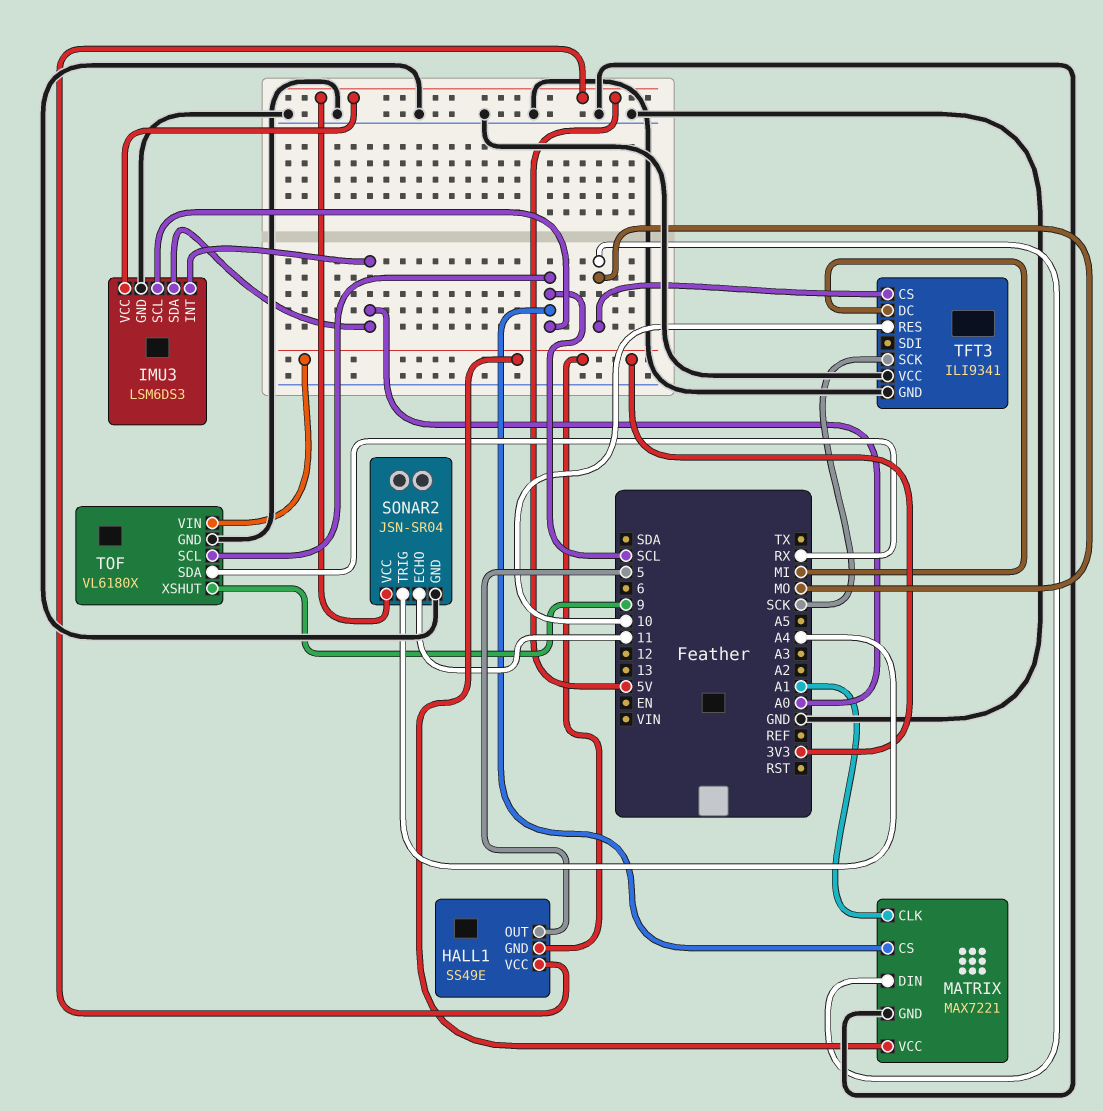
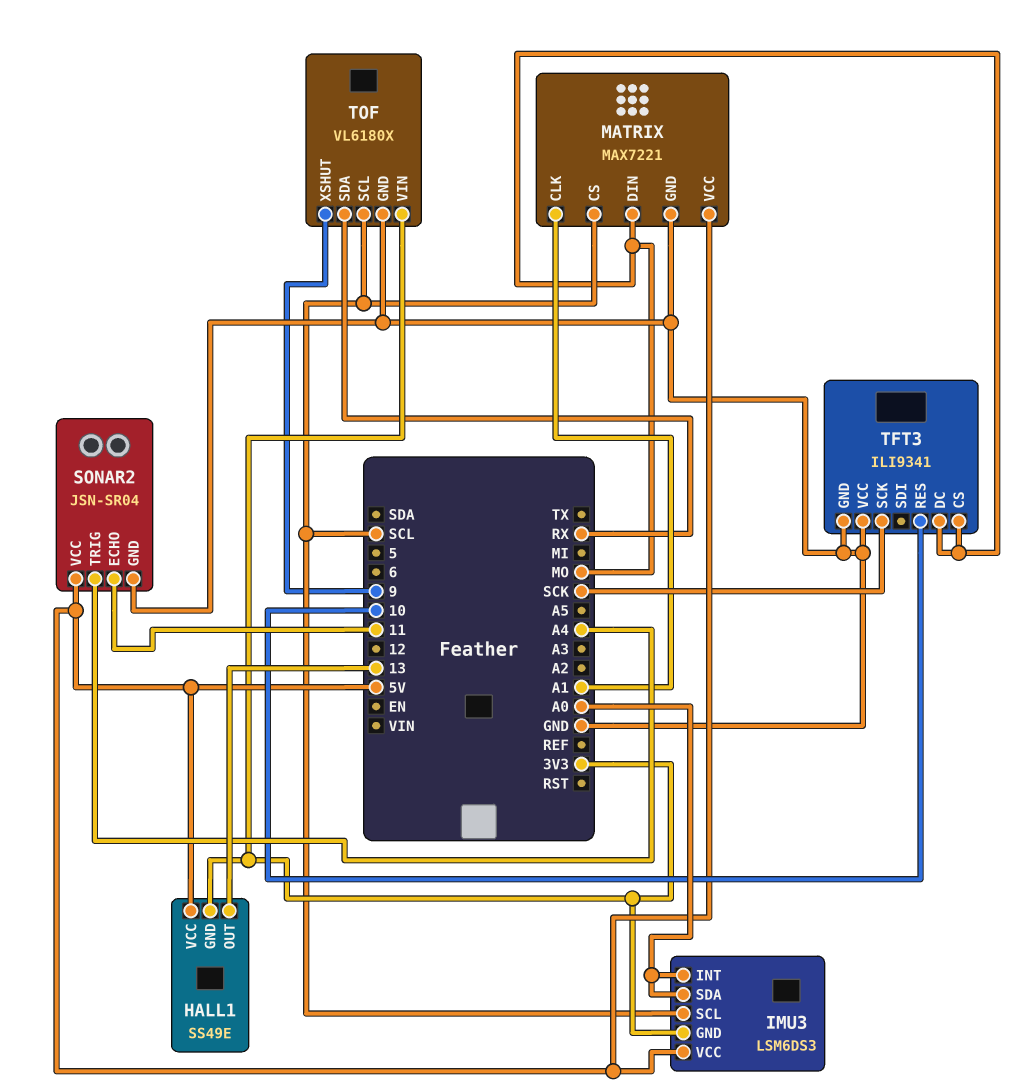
HALL1 pin OUT: 5 -> 13
IMU3 pin GND: GND -> 3V3
MATRIX pin VCC: 3V3 -> 5V
TFT3 pin DC: MI -> MO

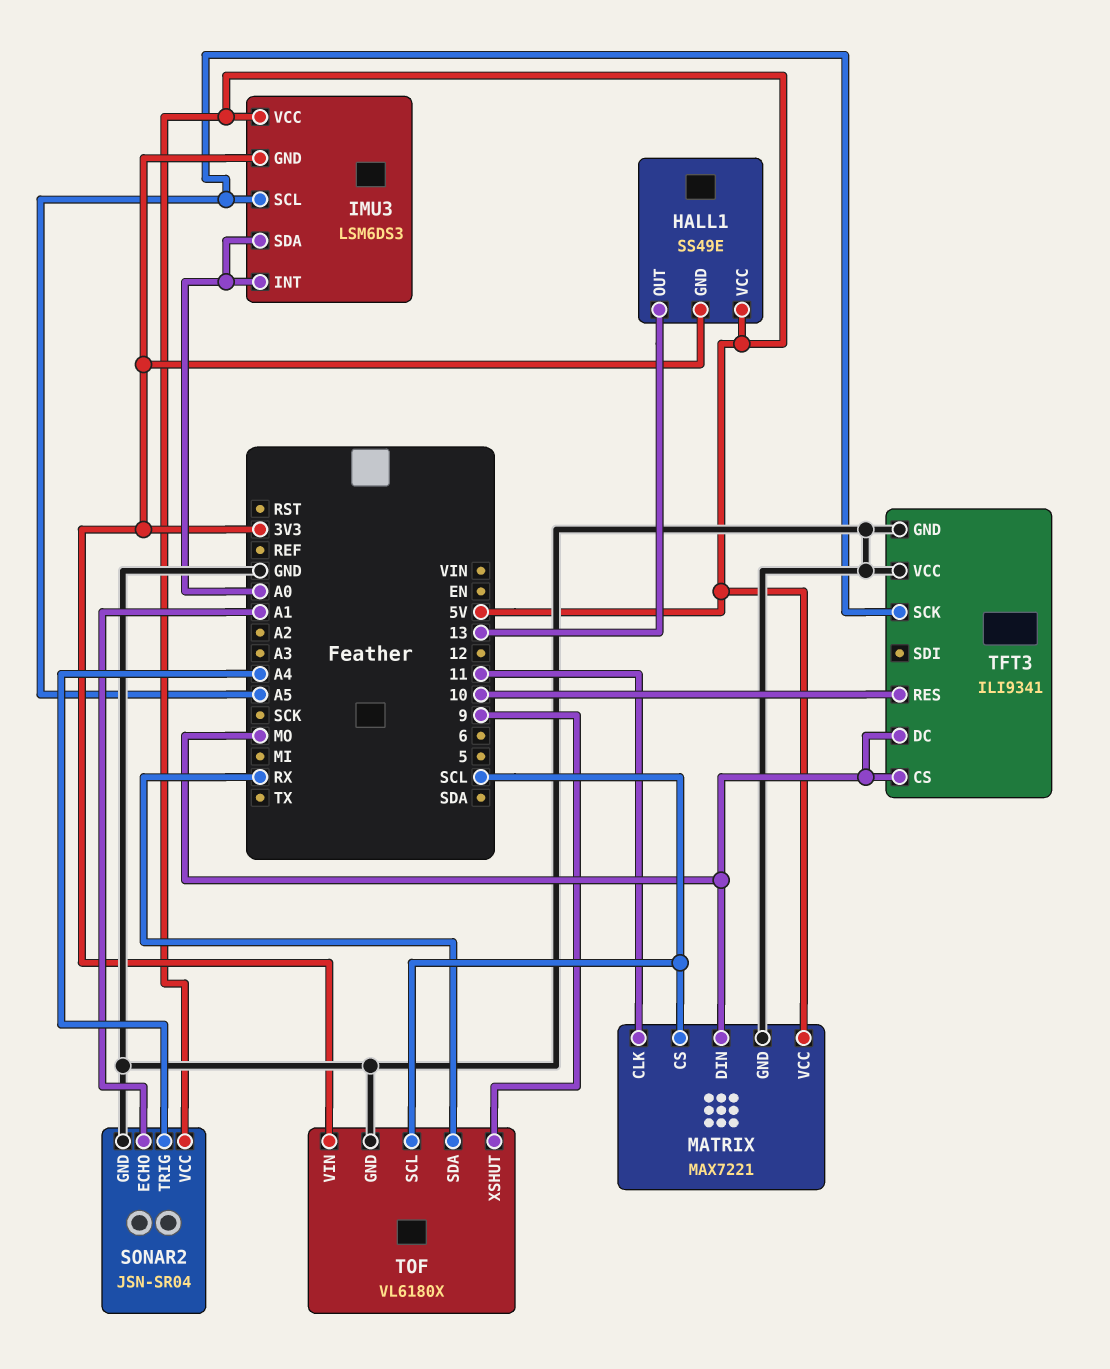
IMU3 pin SCL: SCL -> A5
MATRIX pin CLK: A1 -> 11
SONAR2 pin ECHO: 11 -> A1
TFT3 pin SCK: SCK -> A5

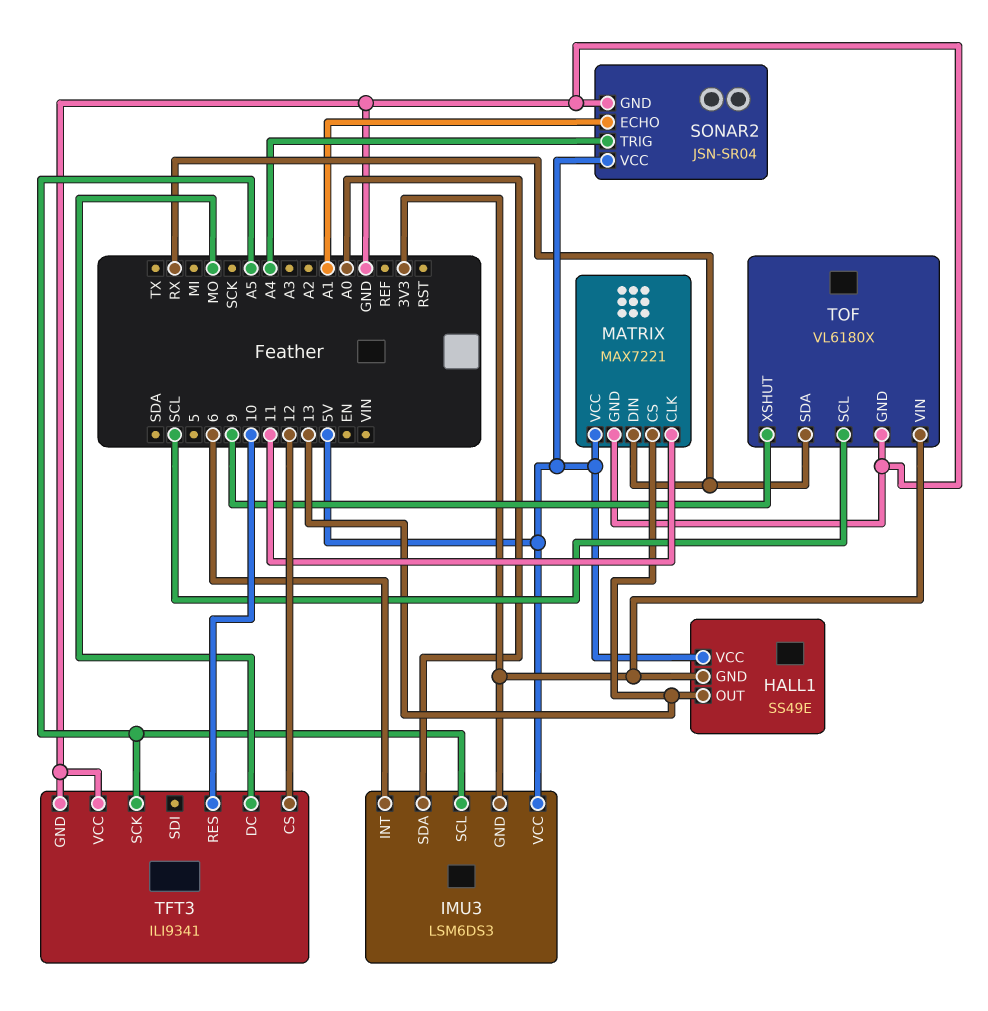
IMU3 pin INT: A0 -> 6
MATRIX pin CS: SCL -> 13
MATRIX pin DIN: MO -> RX
TFT3 pin CS: MO -> 12

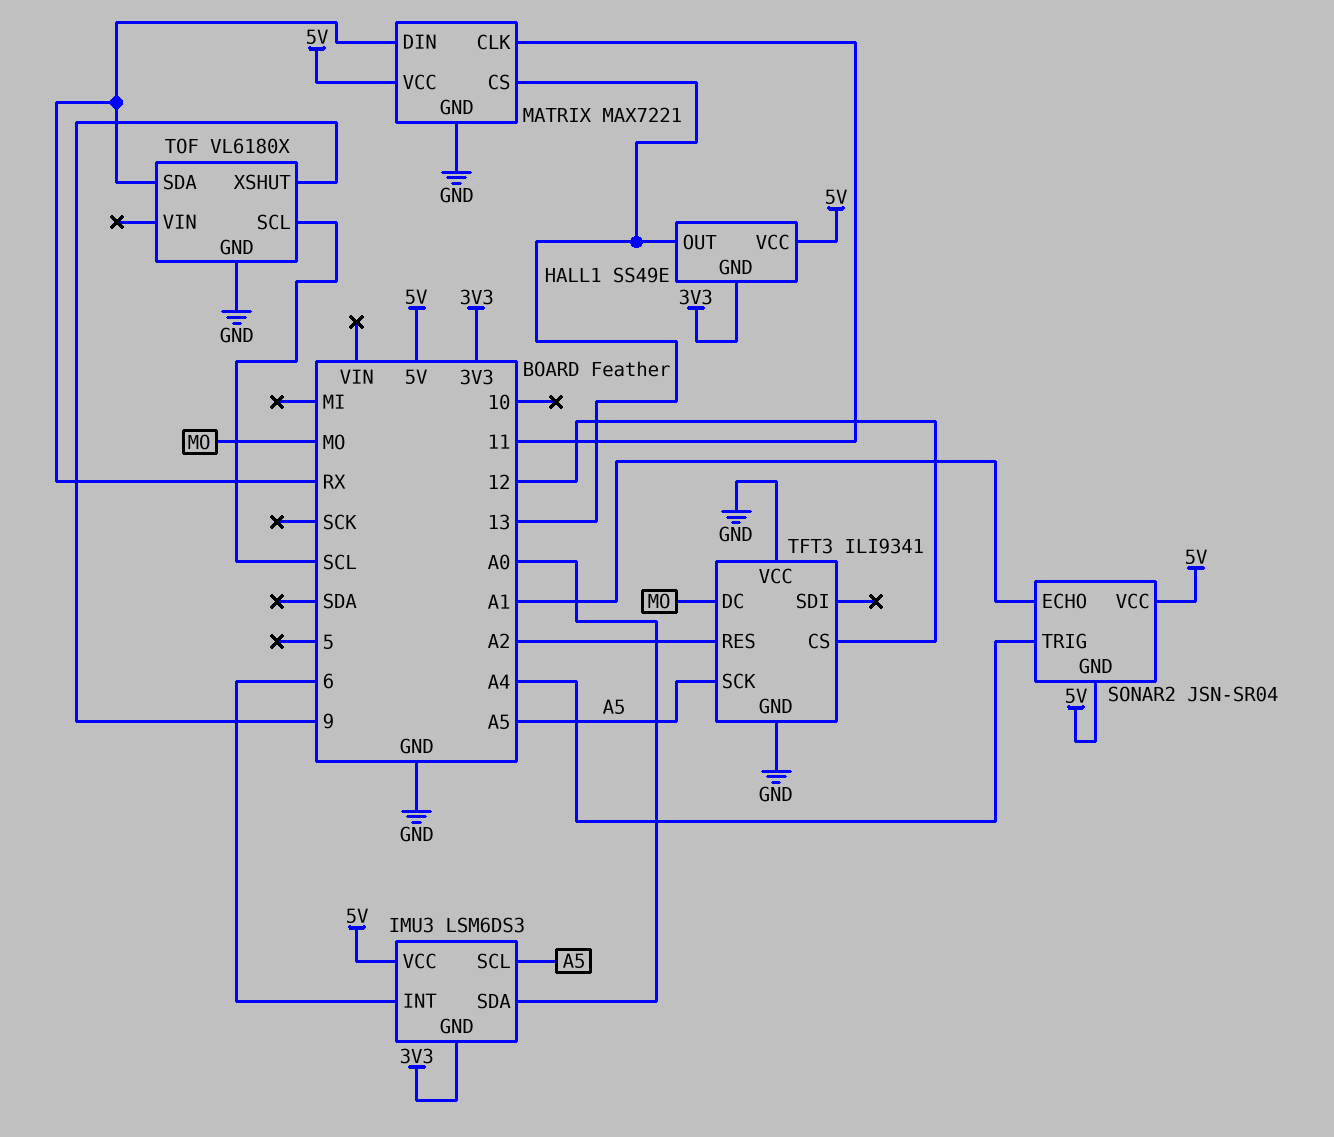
SONAR2 pin GND: GND -> 5V
TFT3 pin RES: 10 -> A2
TOF pin VIN: 3V3 -> none

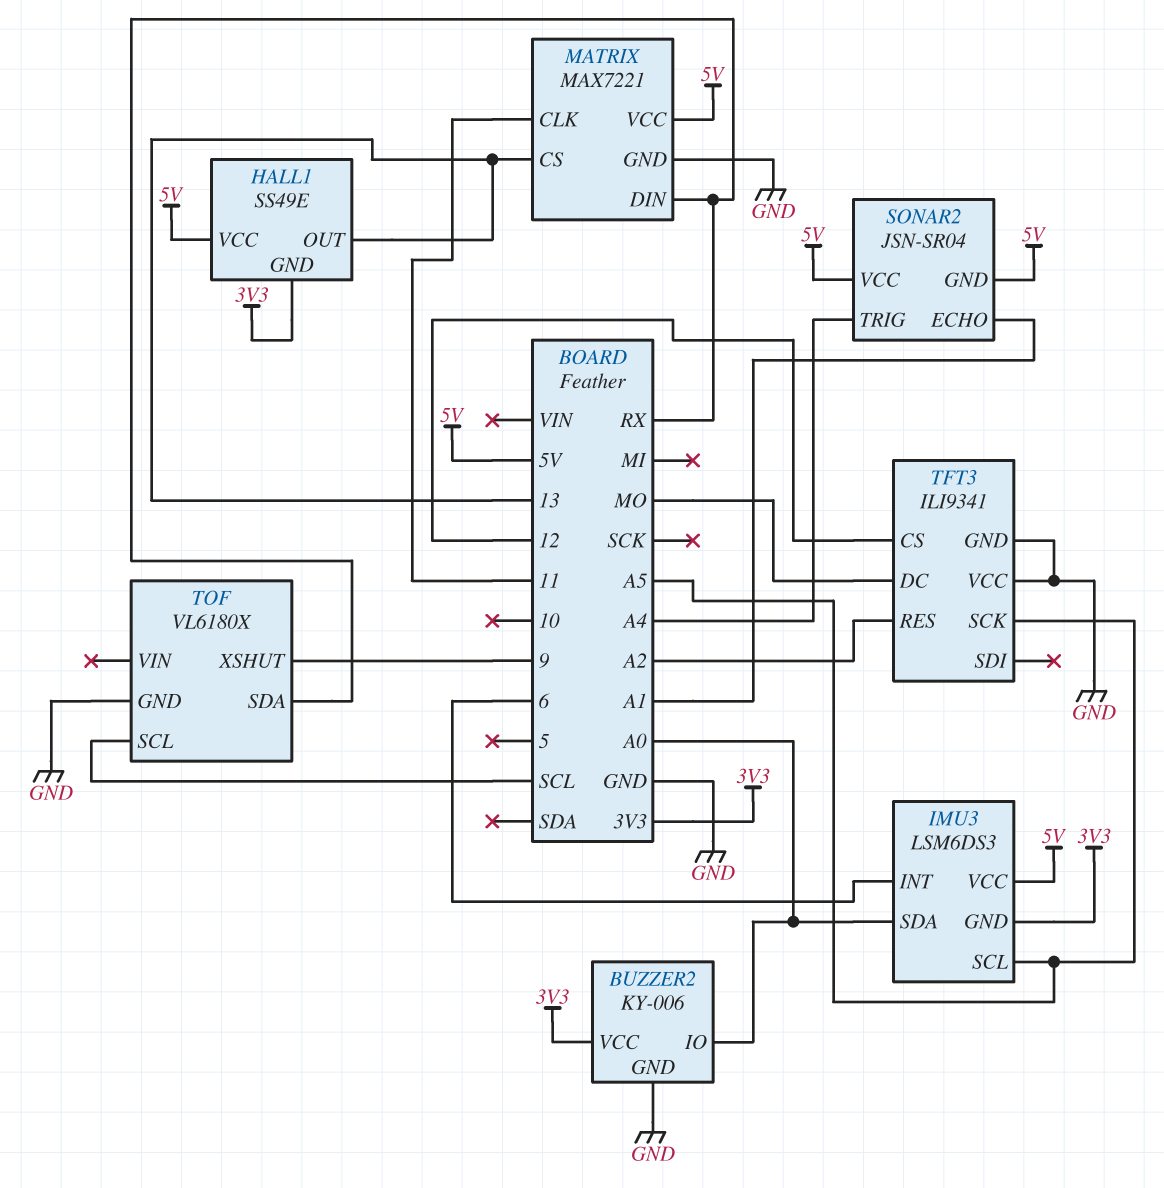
BUZZER2: none -> KY-006
BUZZER2 pin GND: none -> GND
BUZZER2 pin IO: none -> A0
BUZZER2 pin VCC: none -> 3V3

